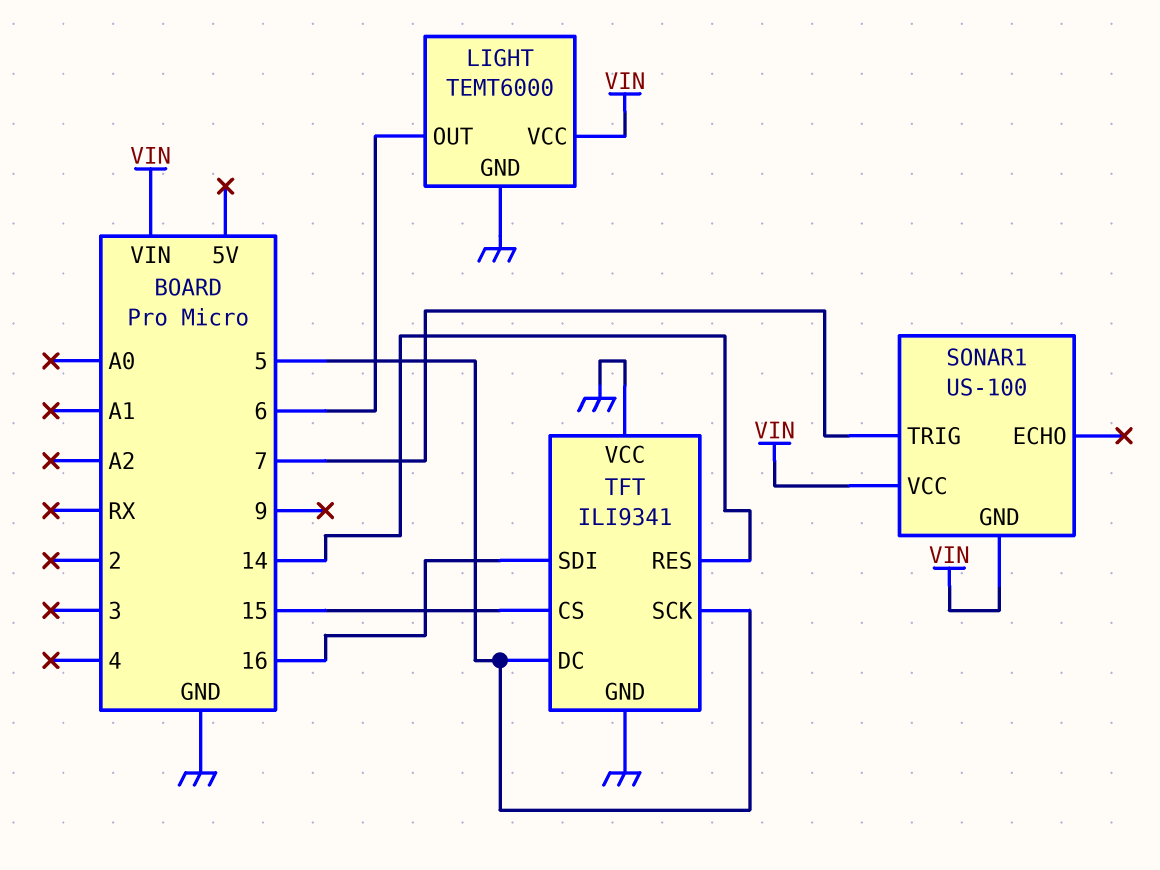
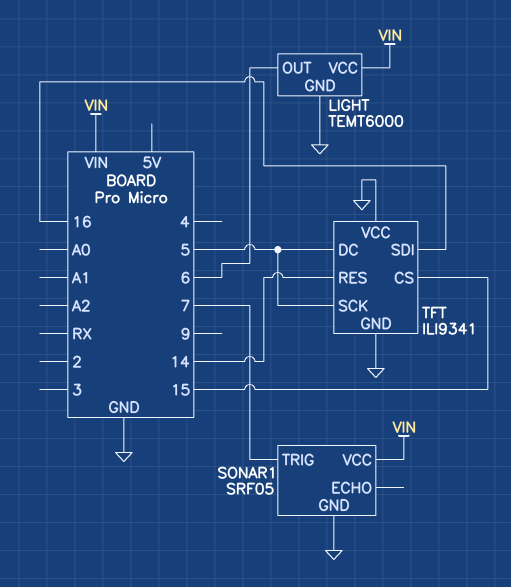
SONAR1: US-100 -> SRF05
SONAR1 pin GND: VIN -> GND

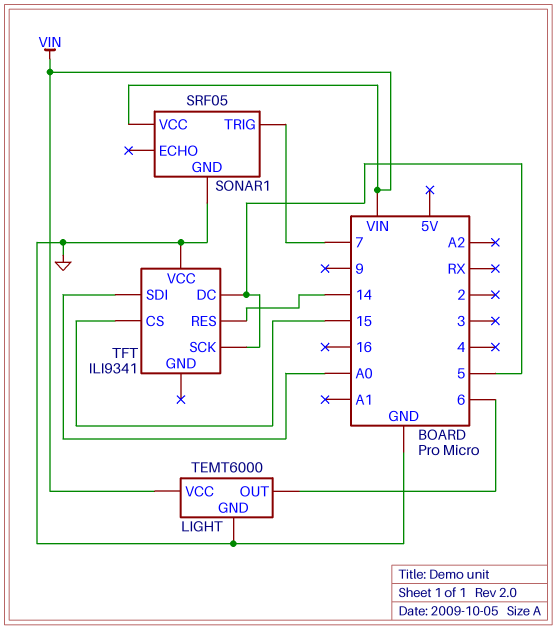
TFT pin GND: GND -> none
TFT pin SDI: 16 -> A0

